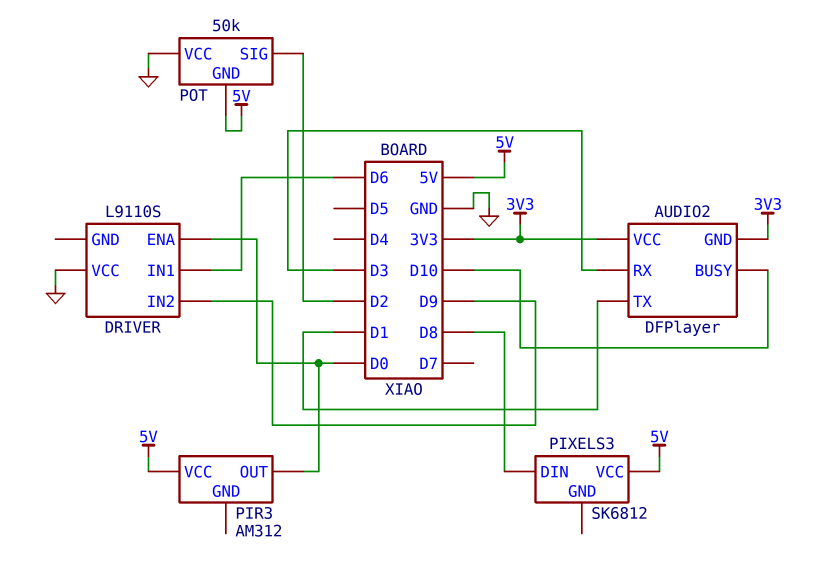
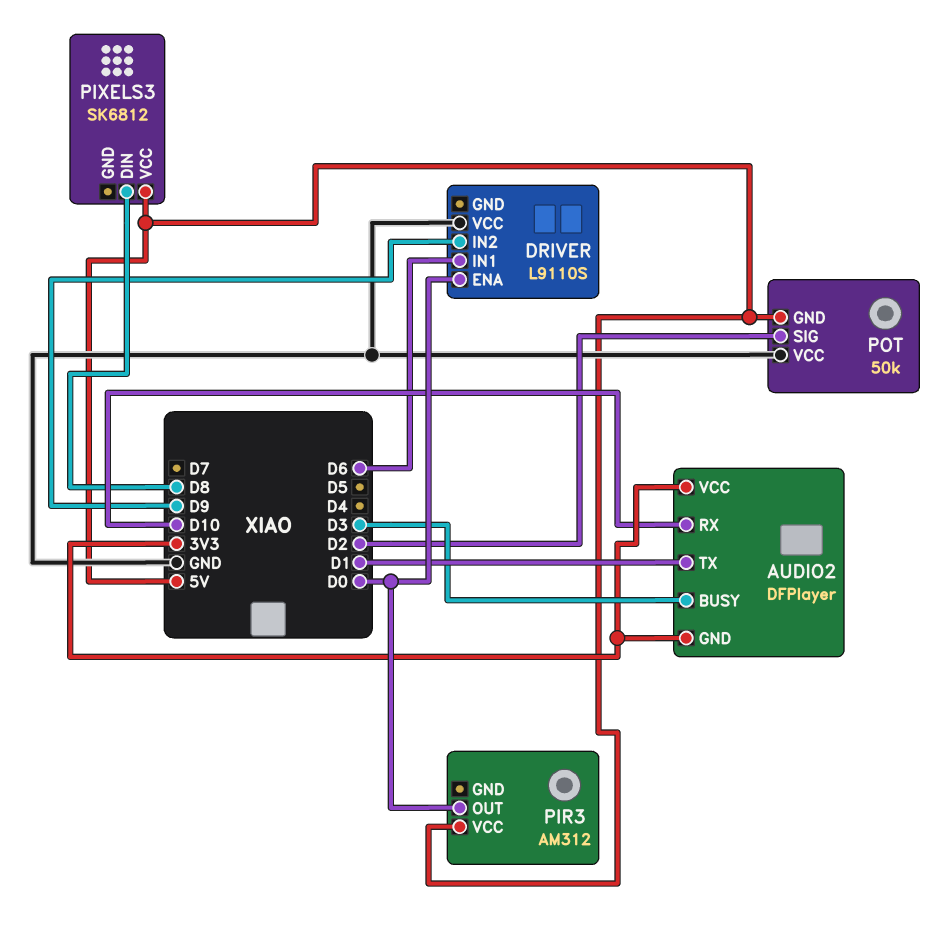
AUDIO2 pin BUSY: D10 -> D3
AUDIO2 pin RX: D3 -> D10

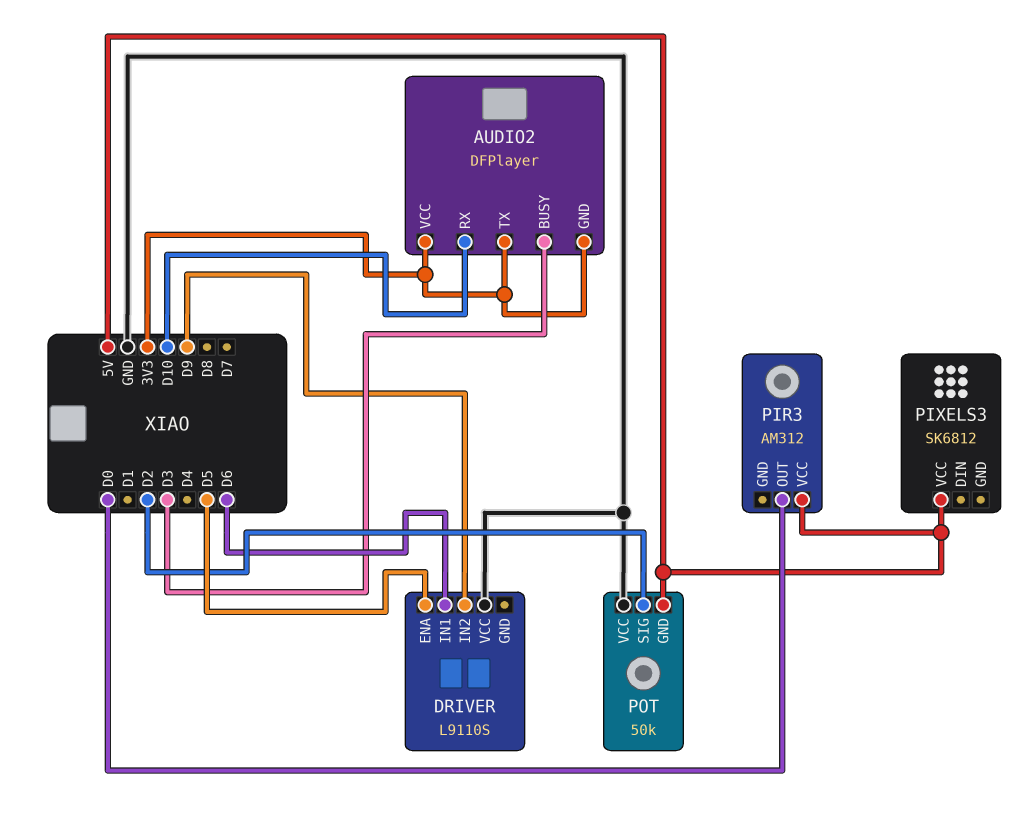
AUDIO2 pin TX: D1 -> 3V3
DRIVER pin ENA: D0 -> D5
PIXELS3 pin DIN: D8 -> none

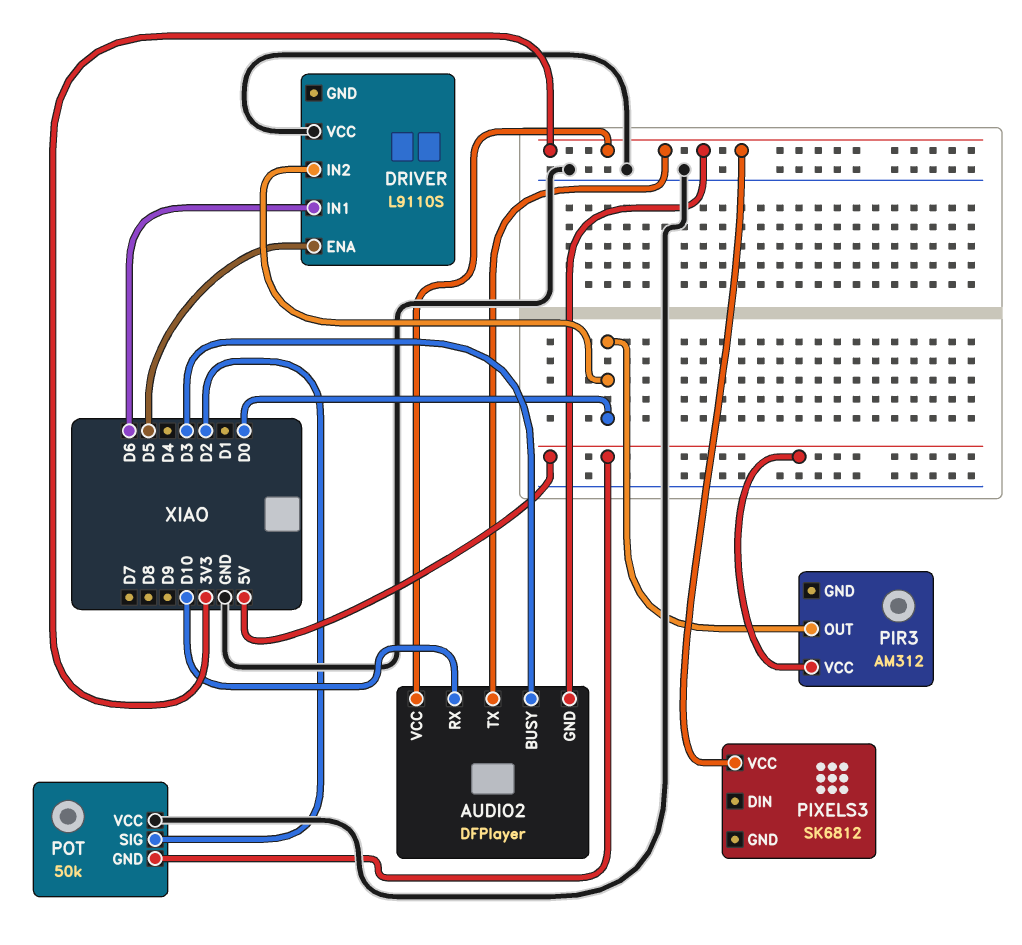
DRIVER pin IN2: D9 -> D0
PIXELS3 pin VCC: 5V -> 3V3

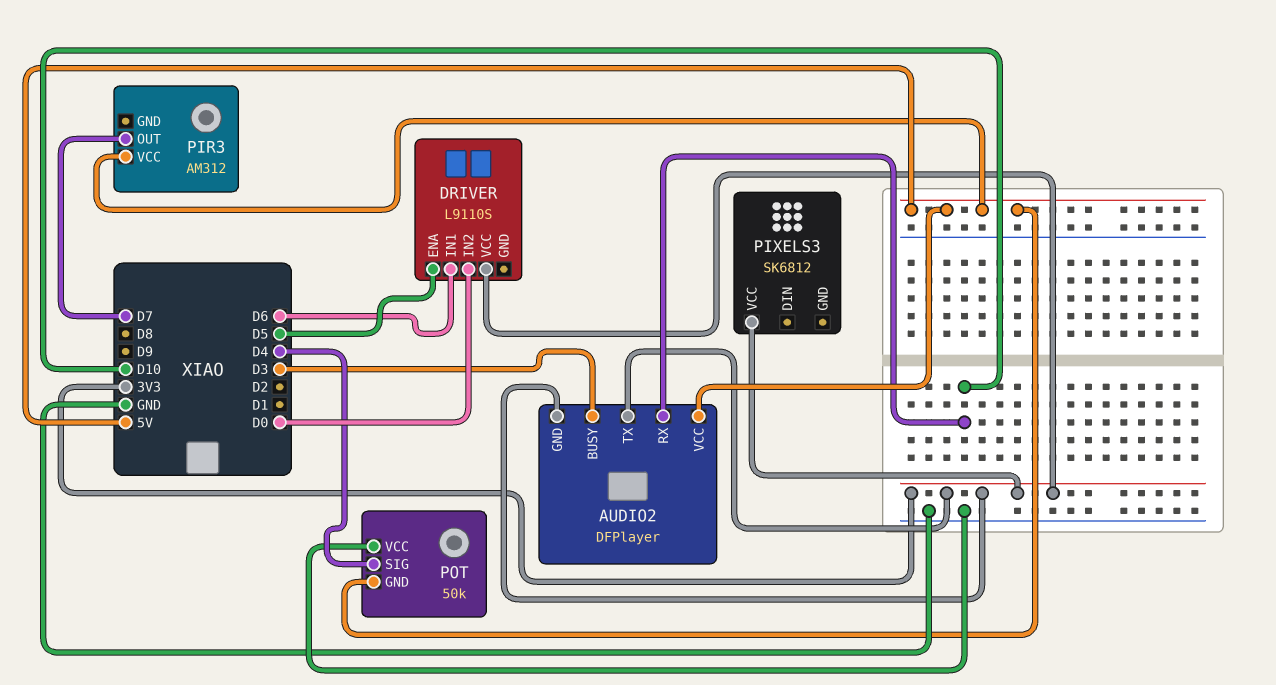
AUDIO2 pin VCC: 3V3 -> 5V
DRIVER pin VCC: GND -> 3V3
PIR3 pin OUT: D0 -> D7
POT pin SIG: D2 -> D4

